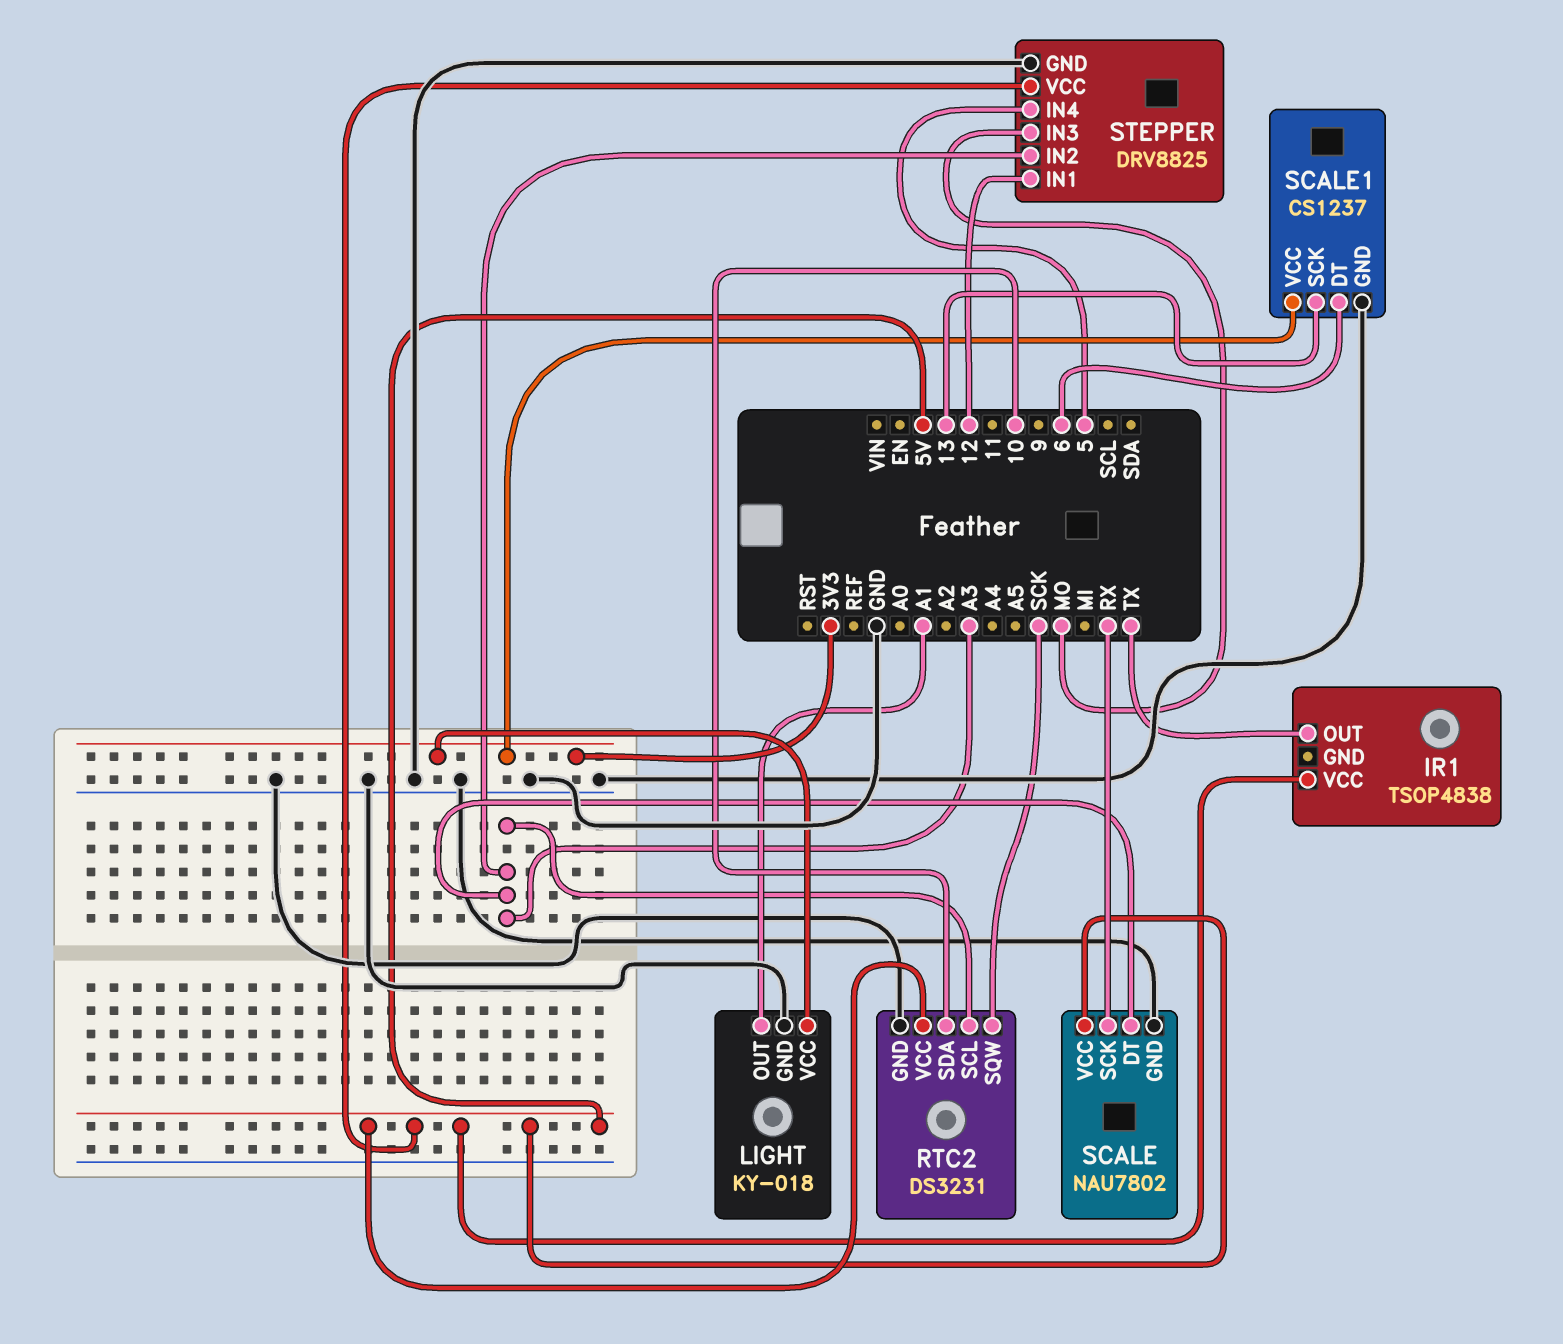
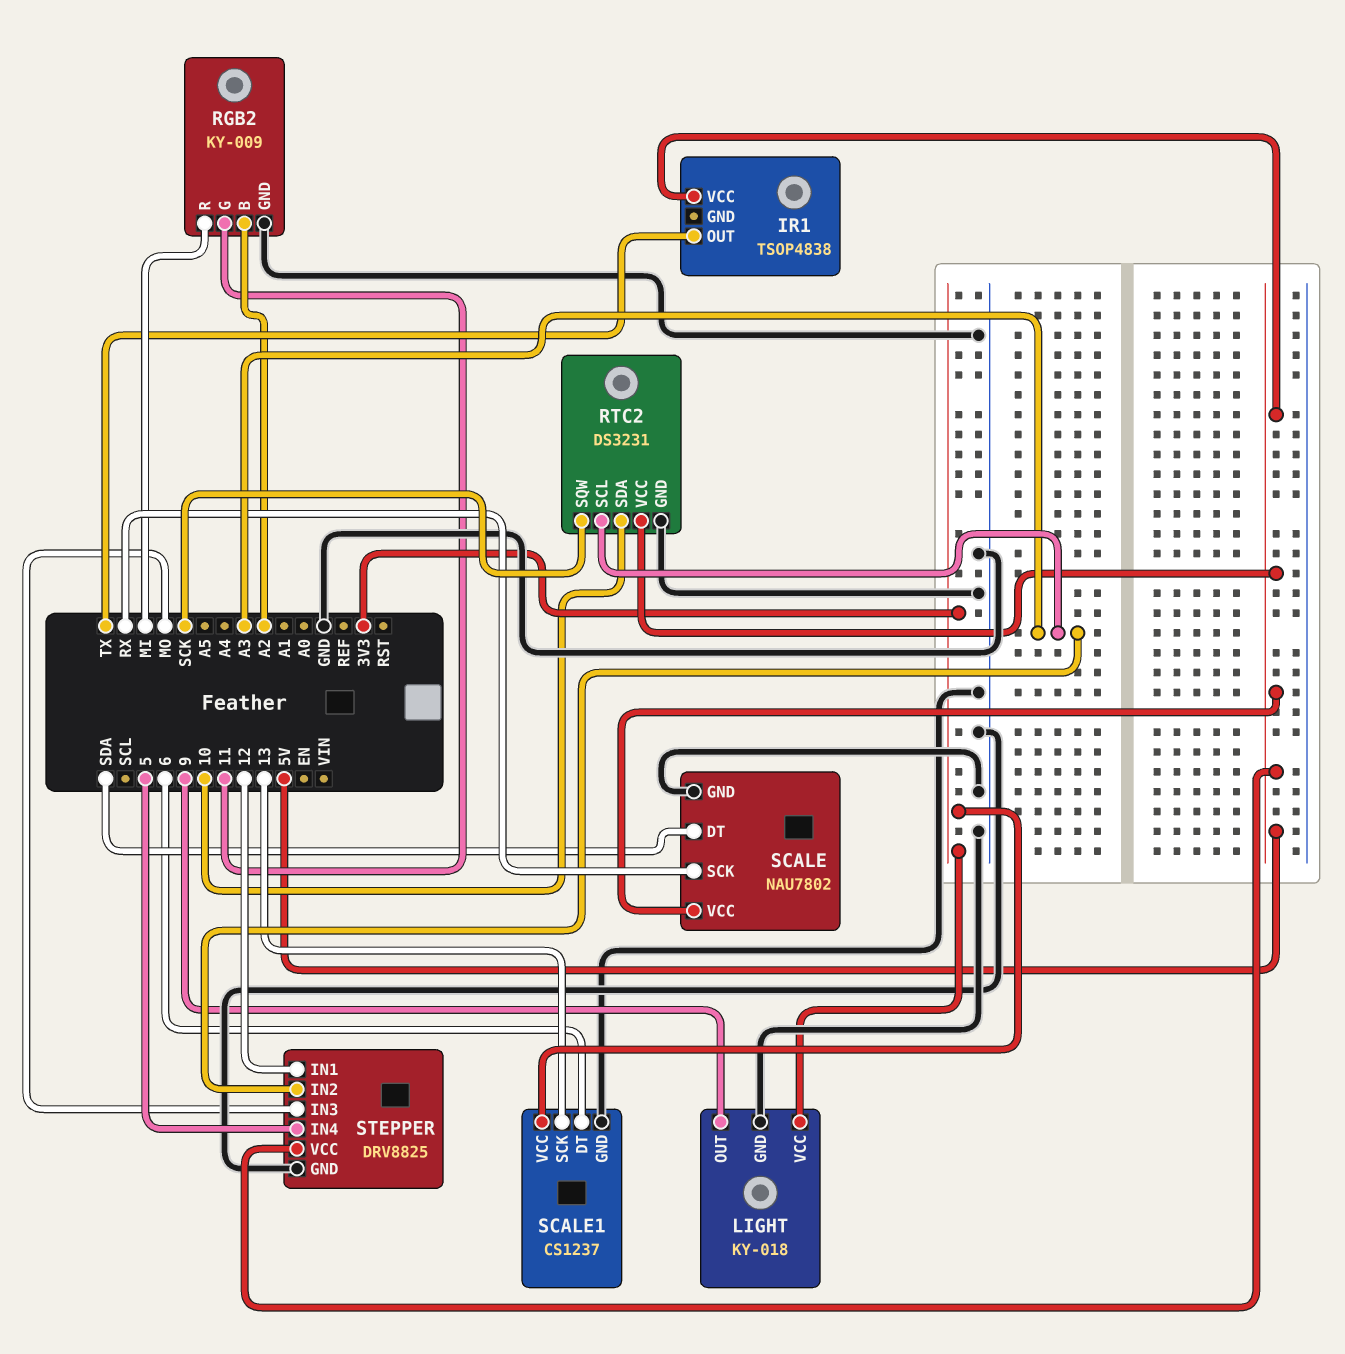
LIGHT pin OUT: A1 -> 9
RGB2: none -> KY-009
RGB2 pin B: none -> A2
RGB2 pin G: none -> 11
RGB2 pin GND: none -> GND
RGB2 pin R: none -> MI
SCALE pin DT: A3 -> SDA

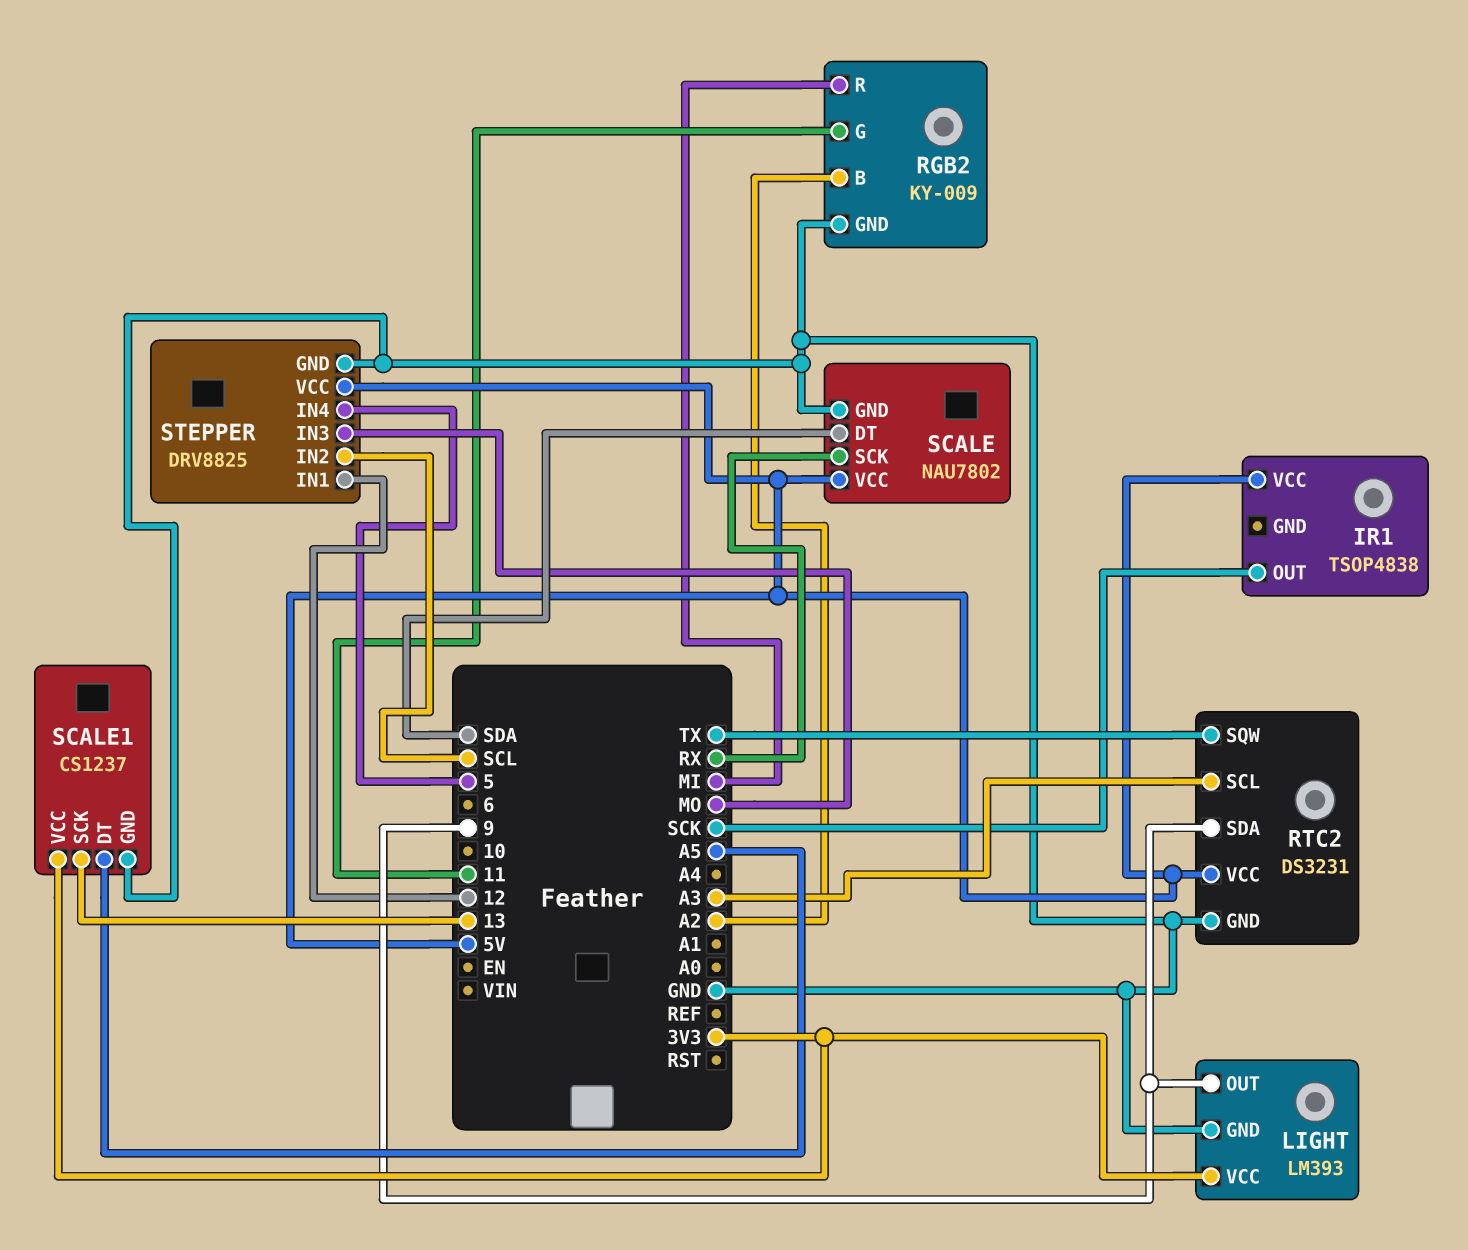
IR1 pin OUT: TX -> SCK
LIGHT: KY-018 -> LM393
RTC2 pin SDA: 10 -> 9
RTC2 pin SQW: SCK -> TX
SCALE1 pin DT: 6 -> A5
STEPPER pin IN2: A3 -> SCL

